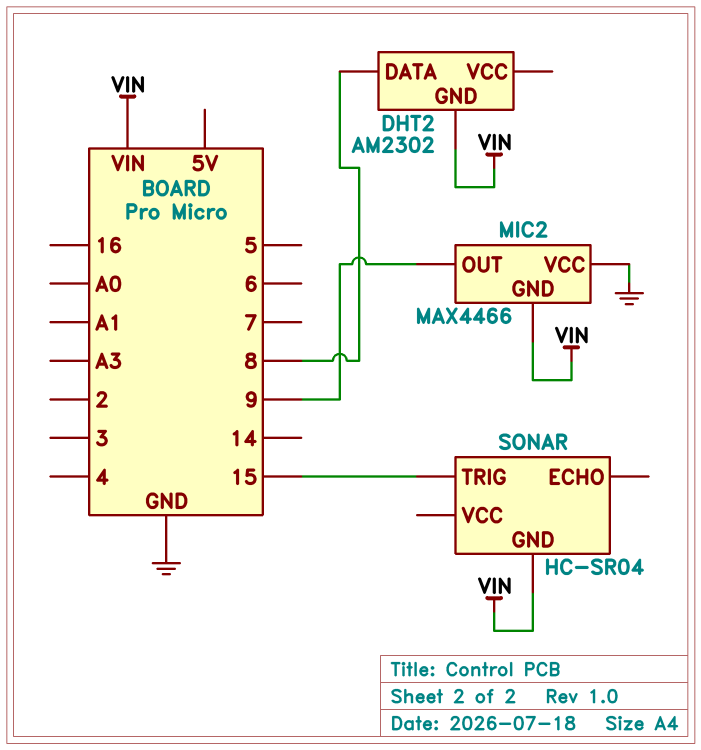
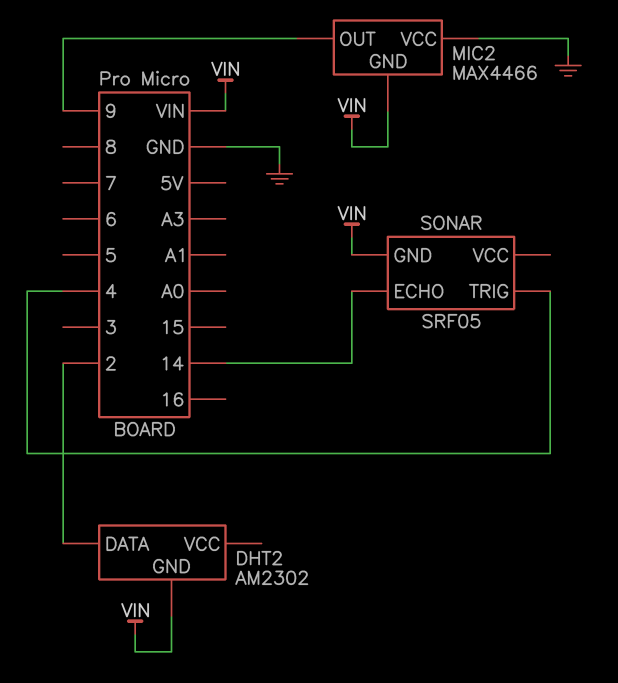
DHT2 pin DATA: 8 -> 2
SONAR: HC-SR04 -> SRF05
SONAR pin ECHO: none -> 14
SONAR pin TRIG: 15 -> 4

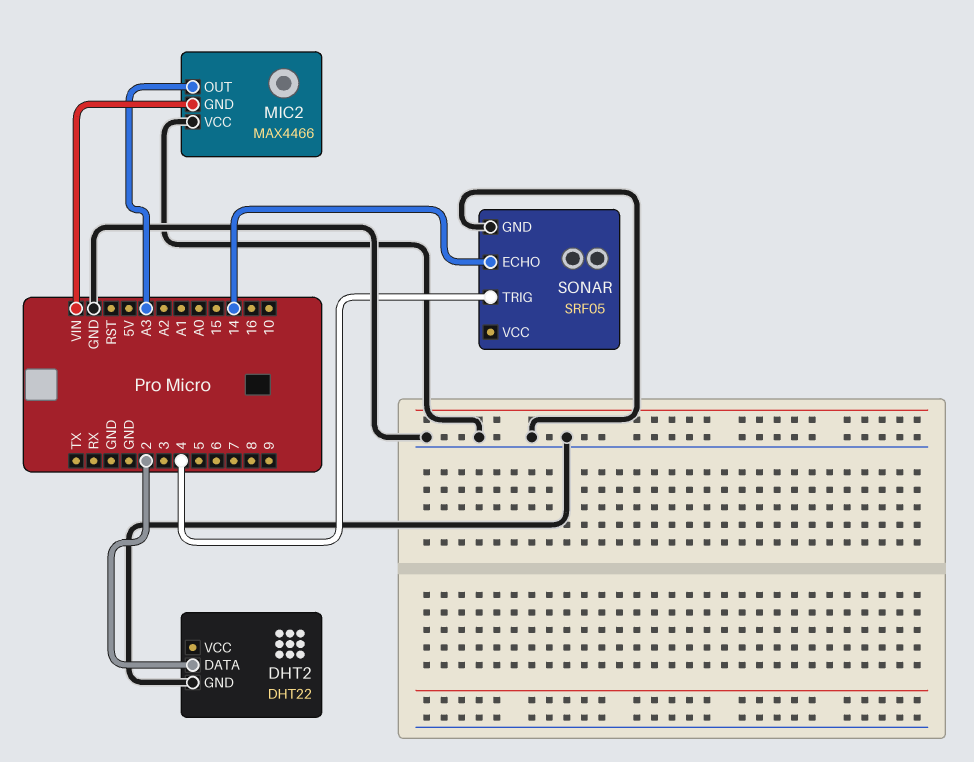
DHT2: AM2302 -> DHT22
DHT2 pin GND: VIN -> GND
MIC2 pin OUT: 9 -> A3
SONAR pin GND: VIN -> GND

